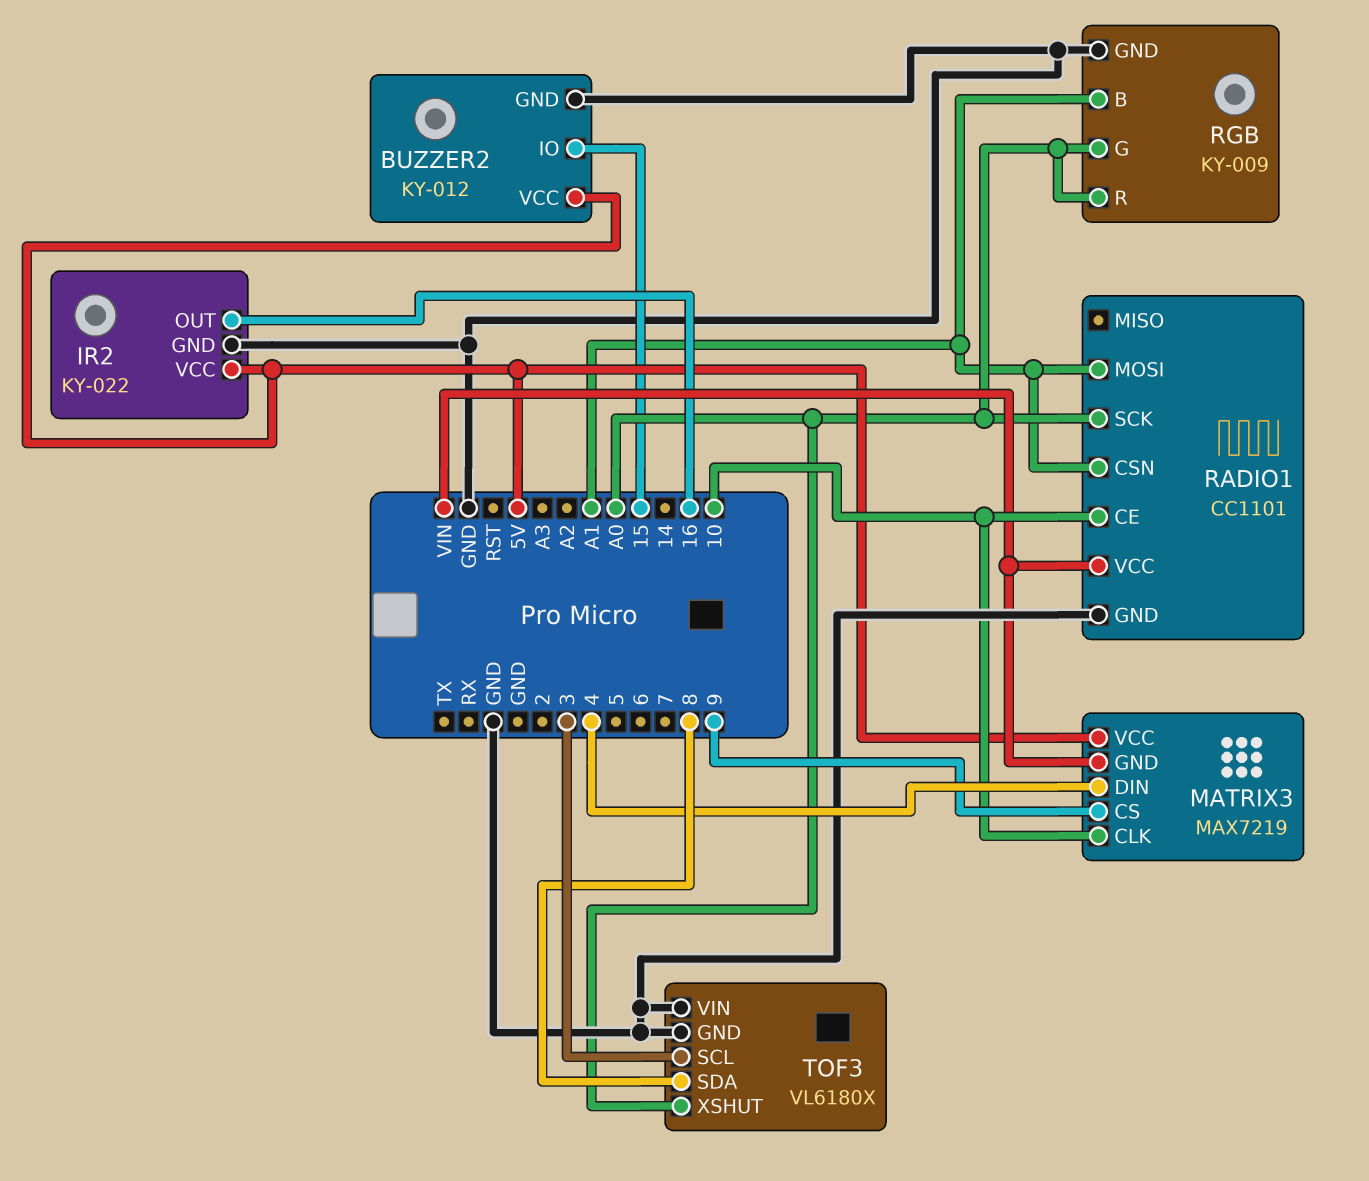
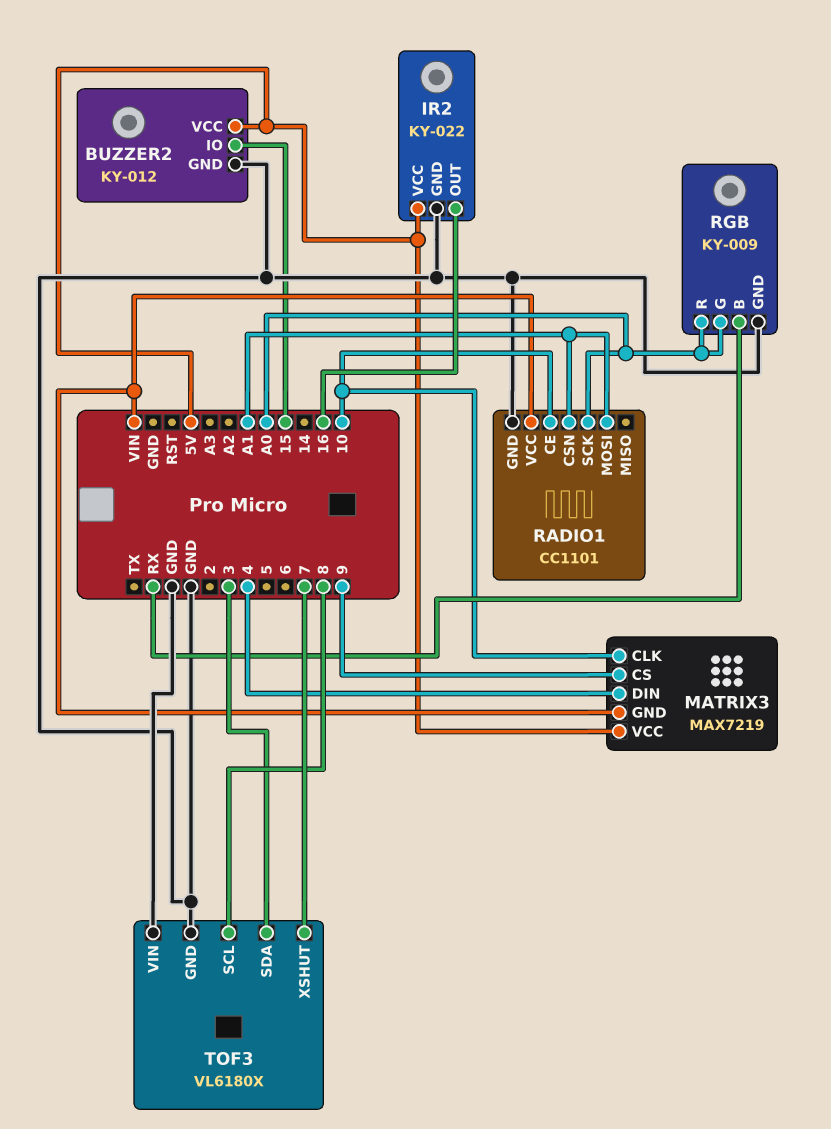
RGB pin B: A1 -> RX
TOF3 pin SCL: 3 -> 8
TOF3 pin SDA: 8 -> 3
TOF3 pin XSHUT: A0 -> 7

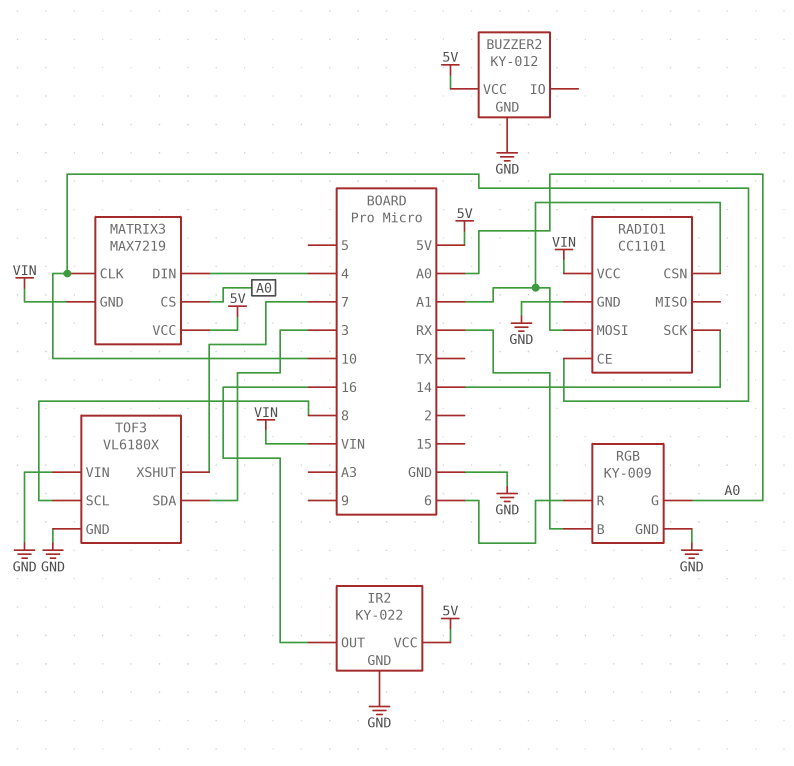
BUZZER2 pin IO: 15 -> none
MATRIX3 pin CS: 9 -> A0
RADIO1 pin SCK: A0 -> 14
RGB pin R: A0 -> 6

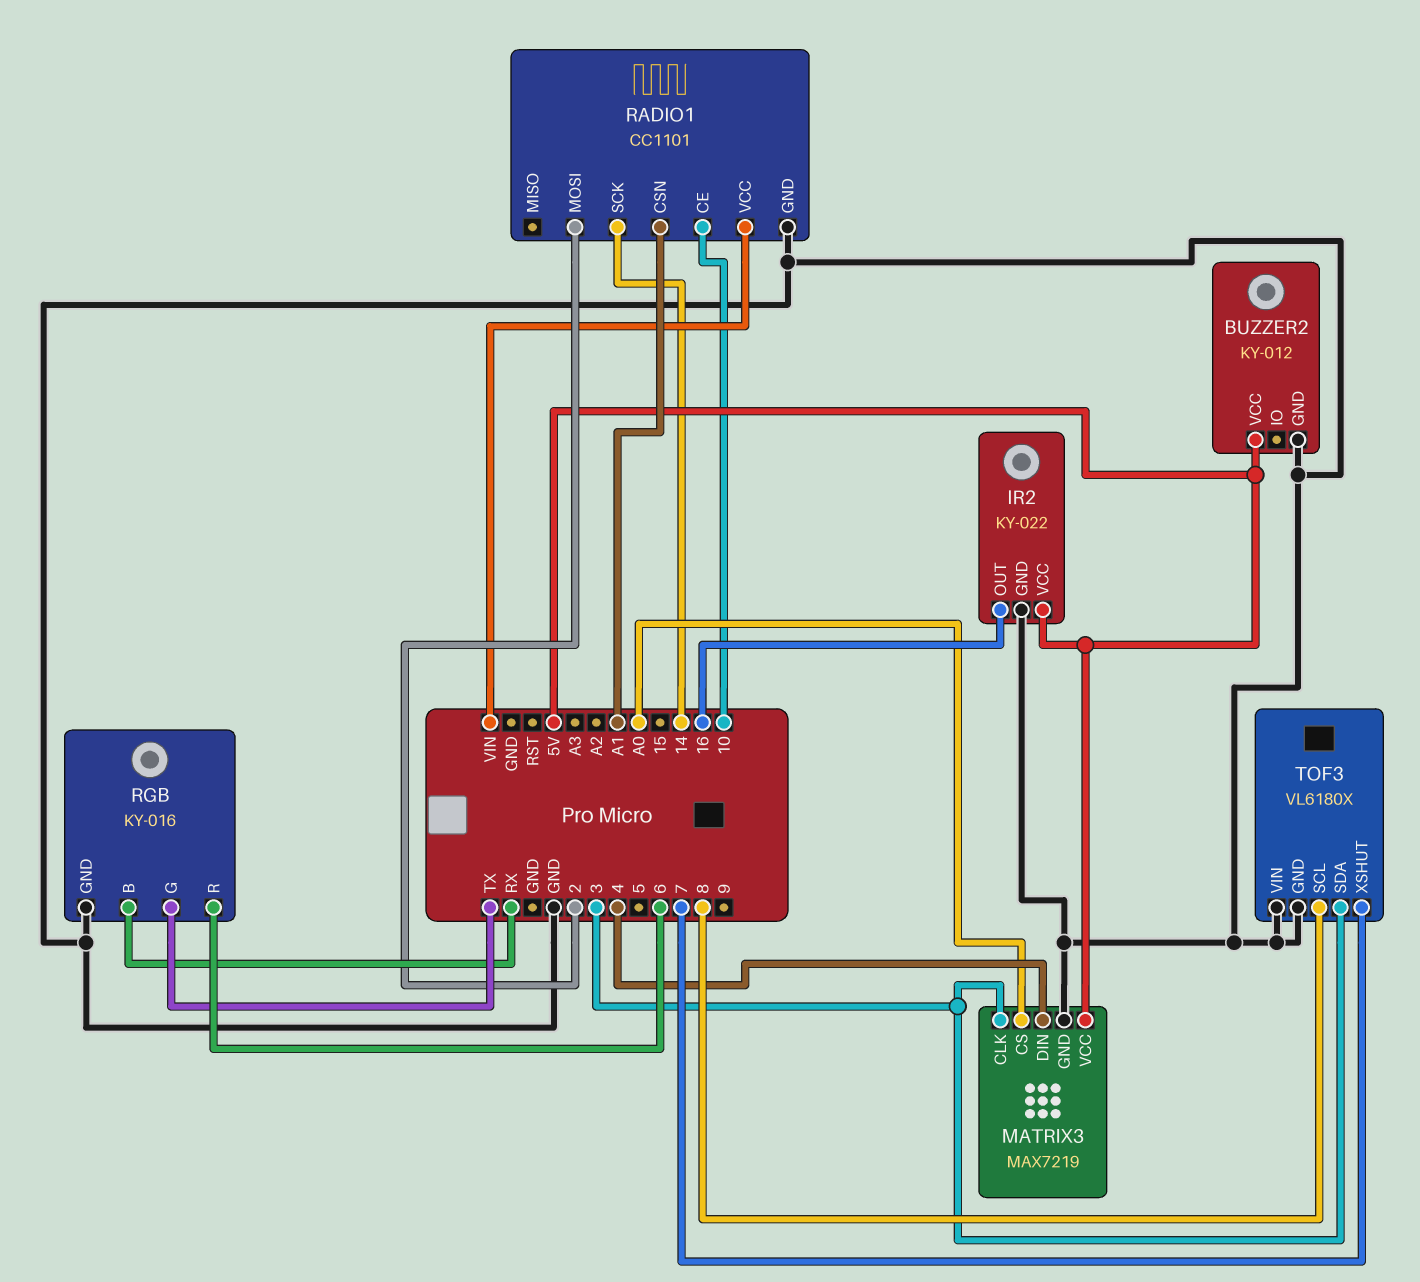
MATRIX3 pin CLK: 10 -> 3
MATRIX3 pin GND: VIN -> GND
RADIO1 pin MOSI: A1 -> 2
RGB: KY-009 -> KY-016
RGB pin G: A0 -> TX

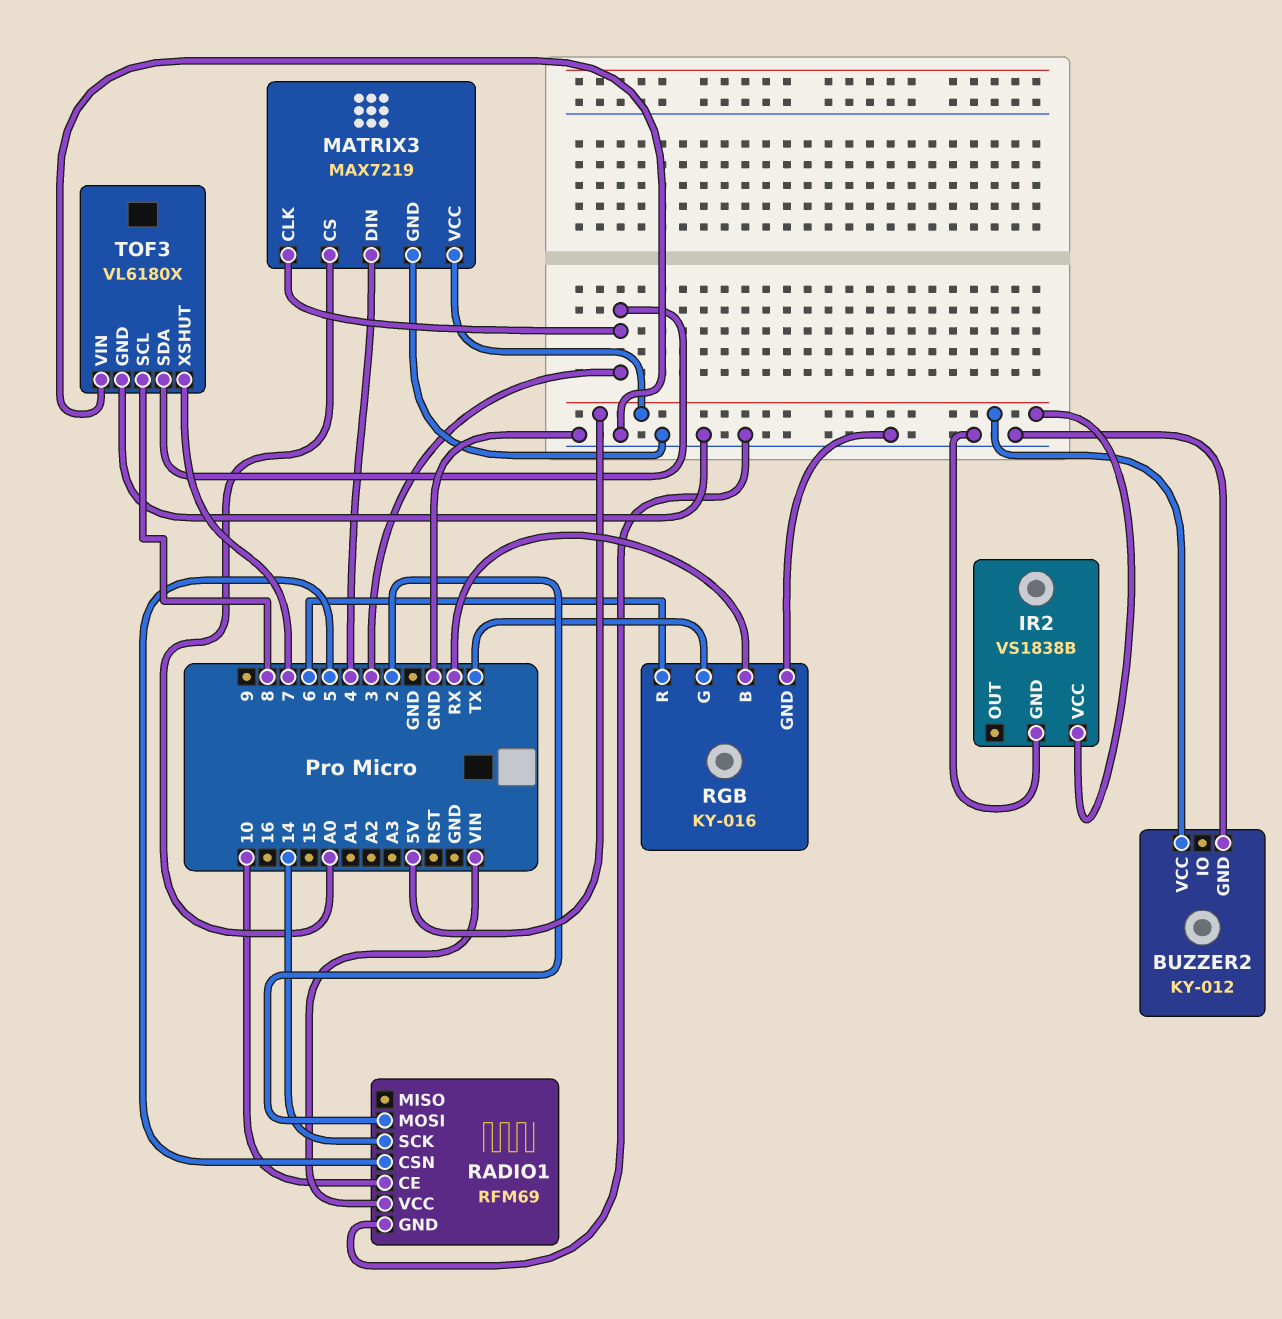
IR2: KY-022 -> VS1838B
IR2 pin OUT: 16 -> none
RADIO1: CC1101 -> RFM69
RADIO1 pin CSN: A1 -> 5

